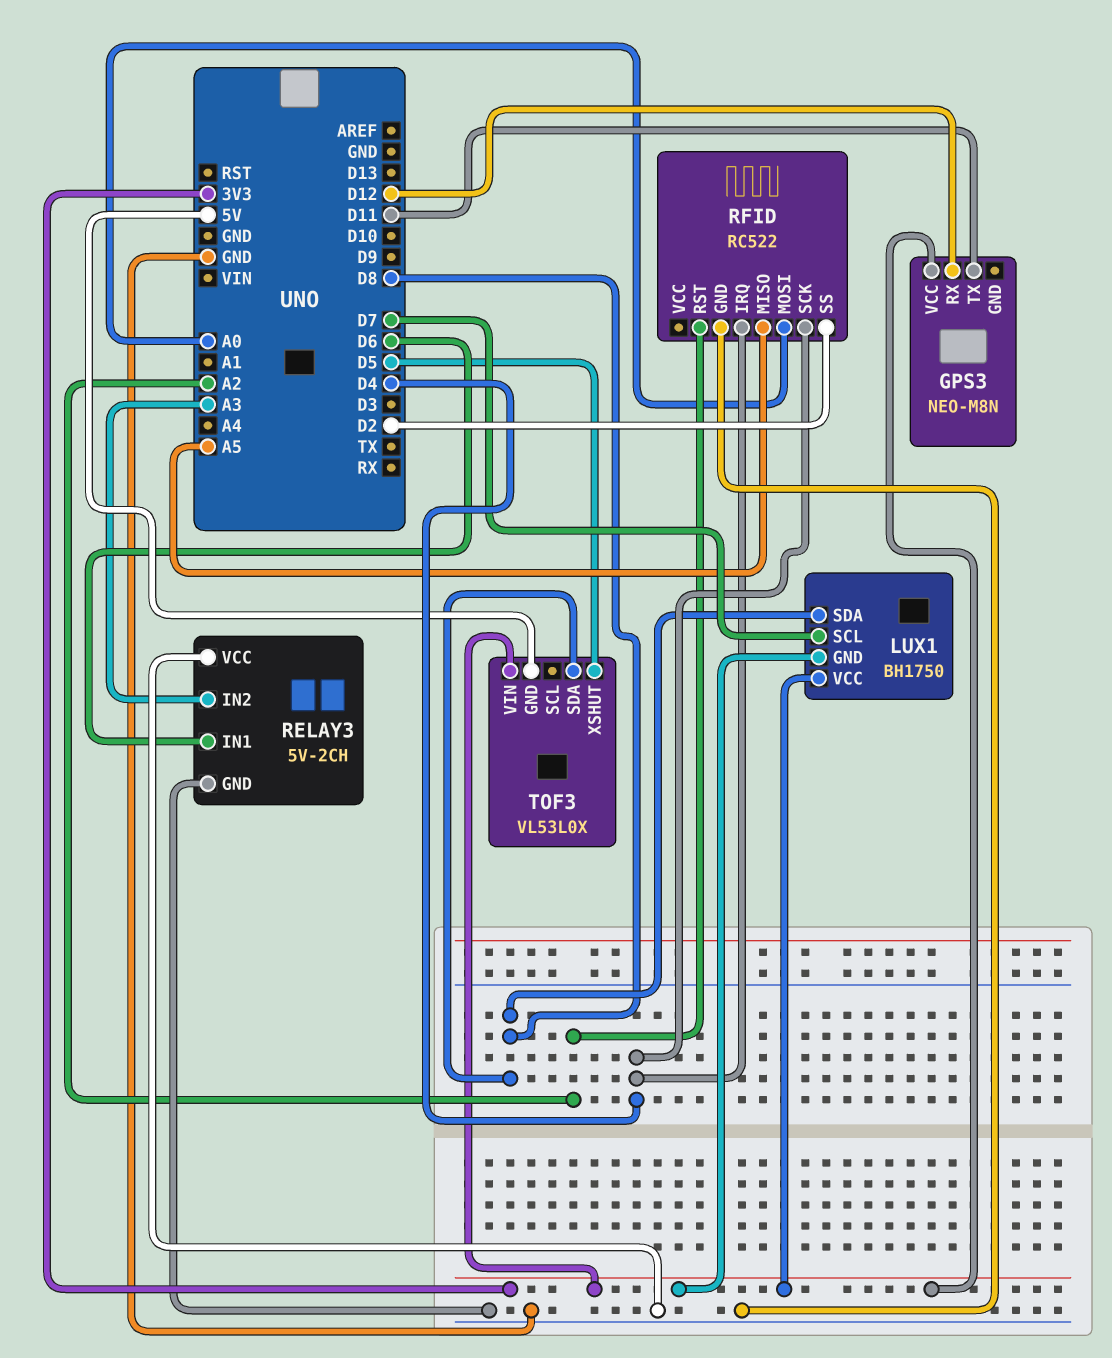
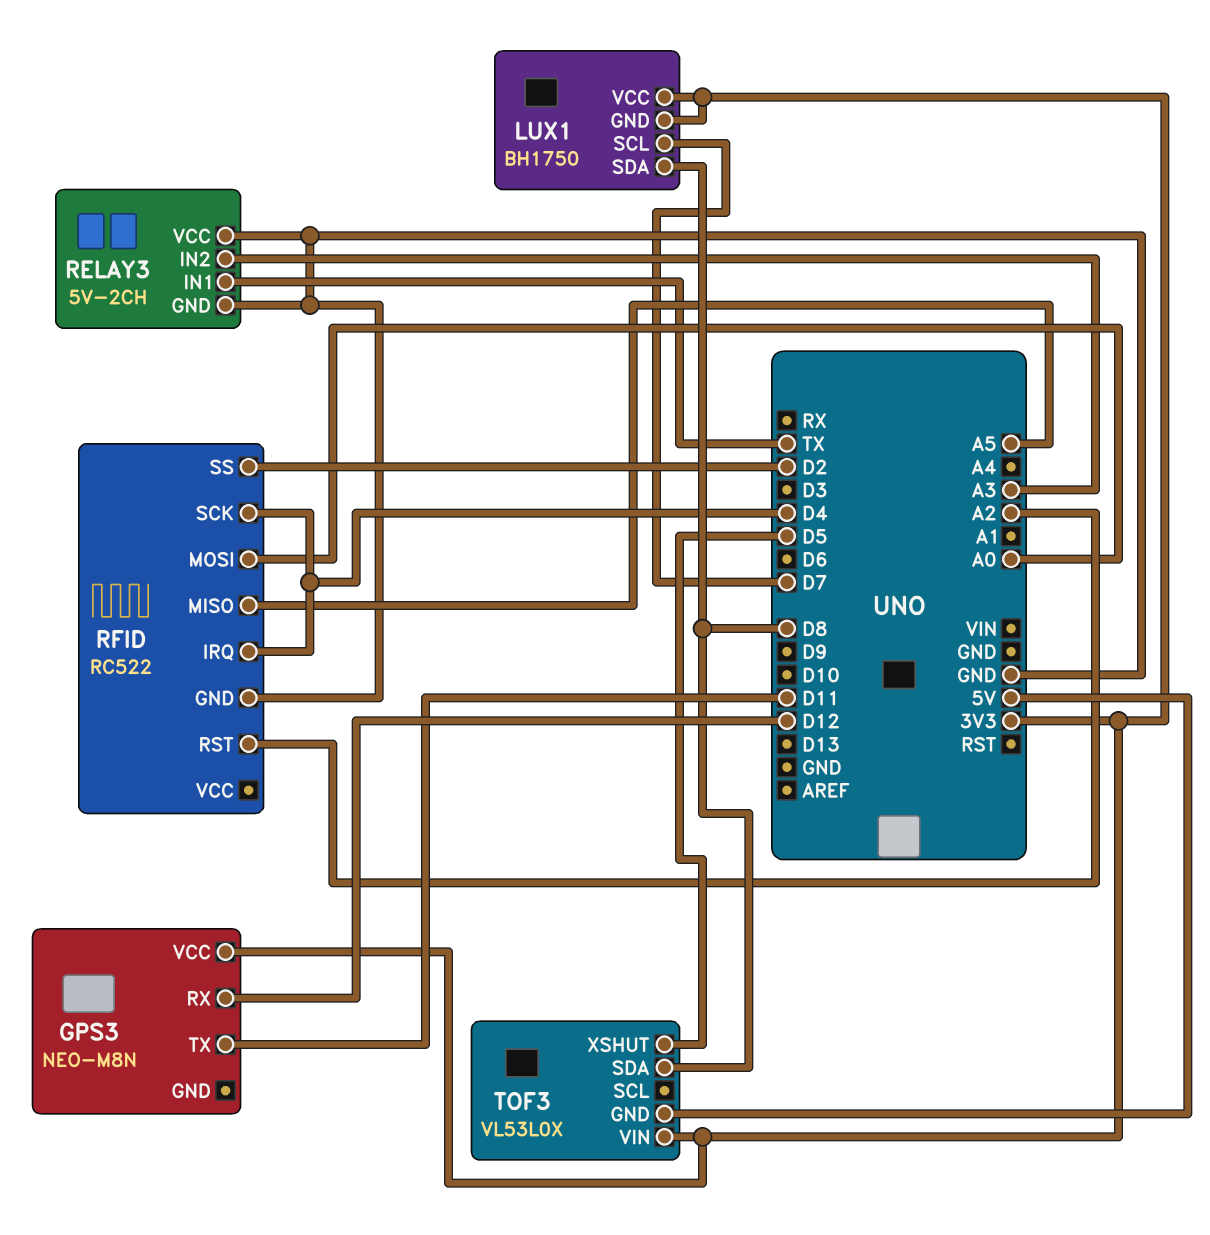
RELAY3 pin IN1: D6 -> TX

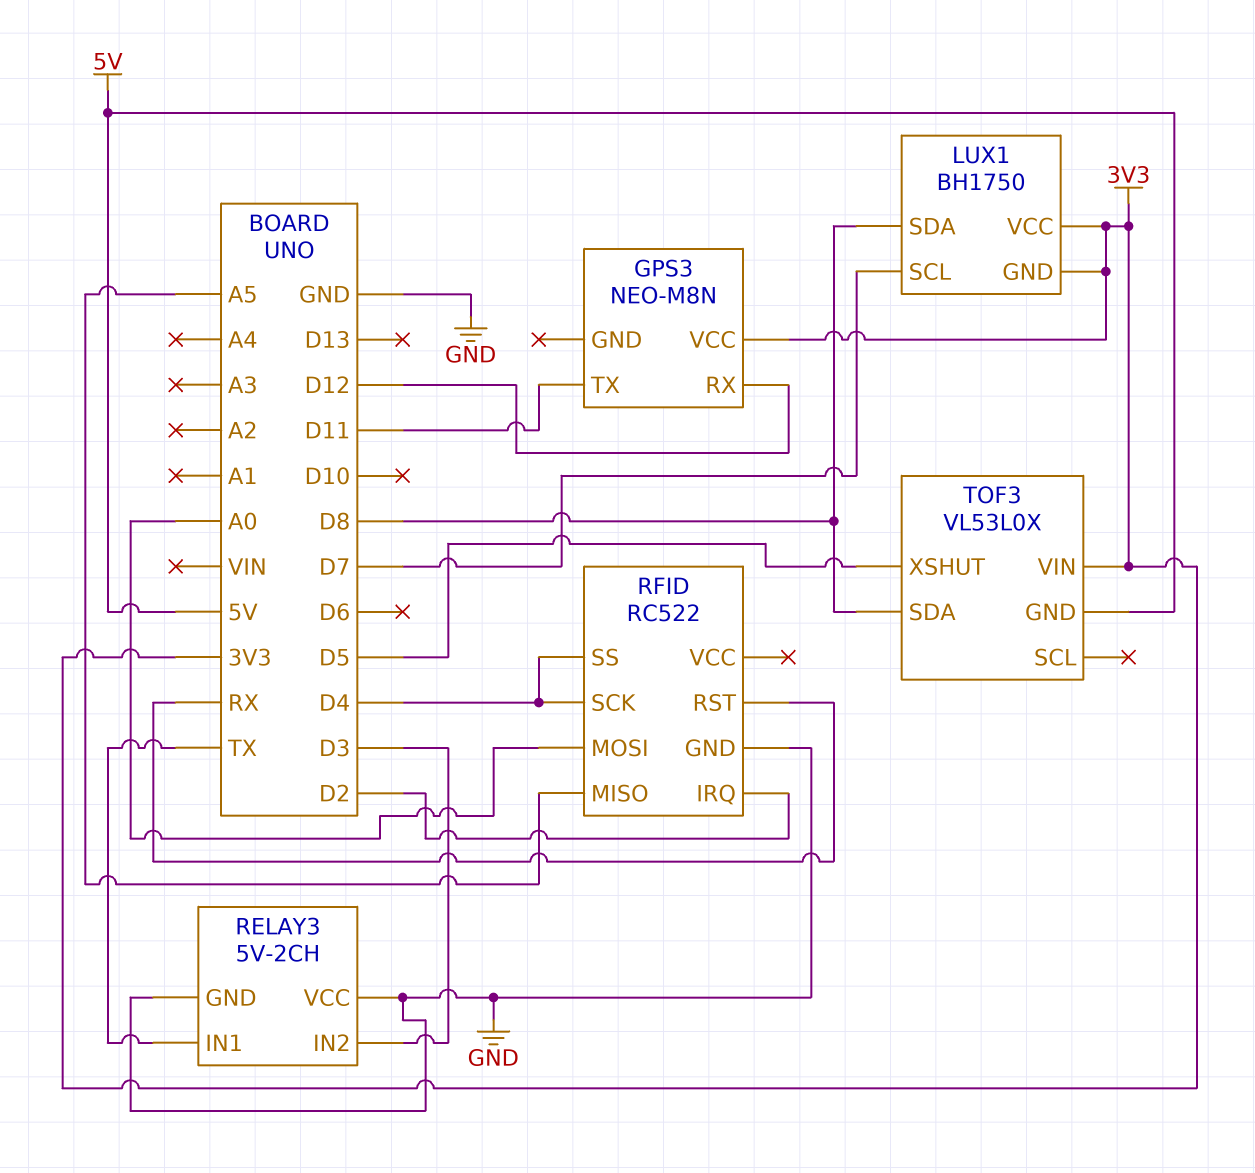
RELAY3 pin IN2: A3 -> D3
RFID pin IRQ: D4 -> D2
RFID pin RST: A2 -> RX
RFID pin SS: D2 -> D4

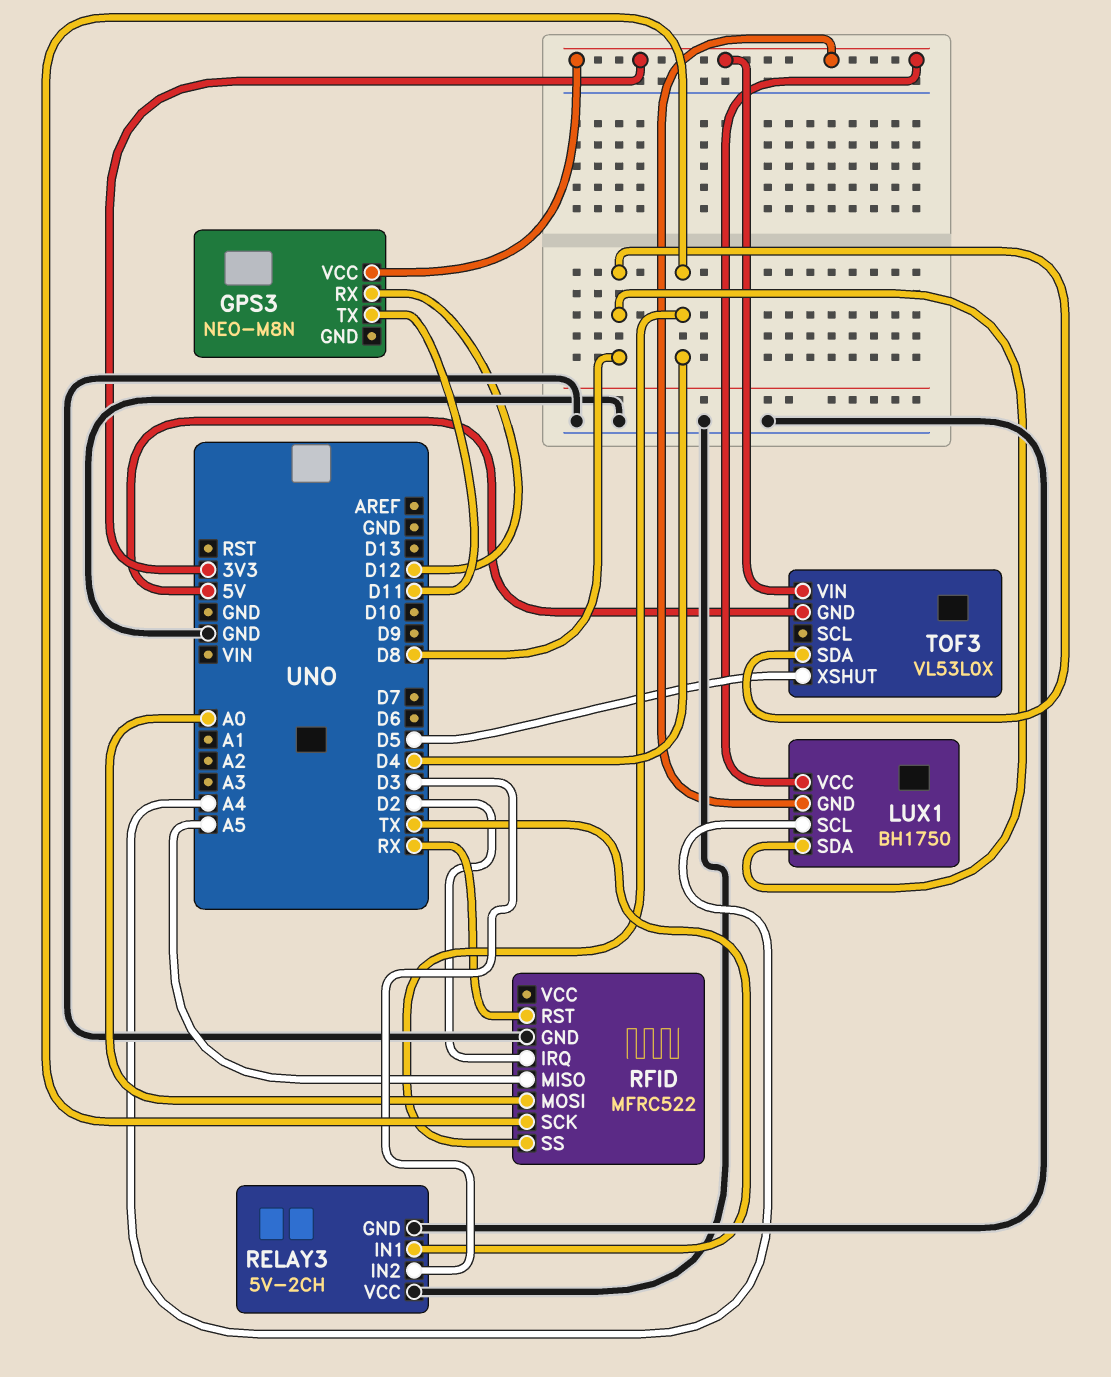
LUX1 pin SCL: D7 -> A4
RFID: RC522 -> MFRC522

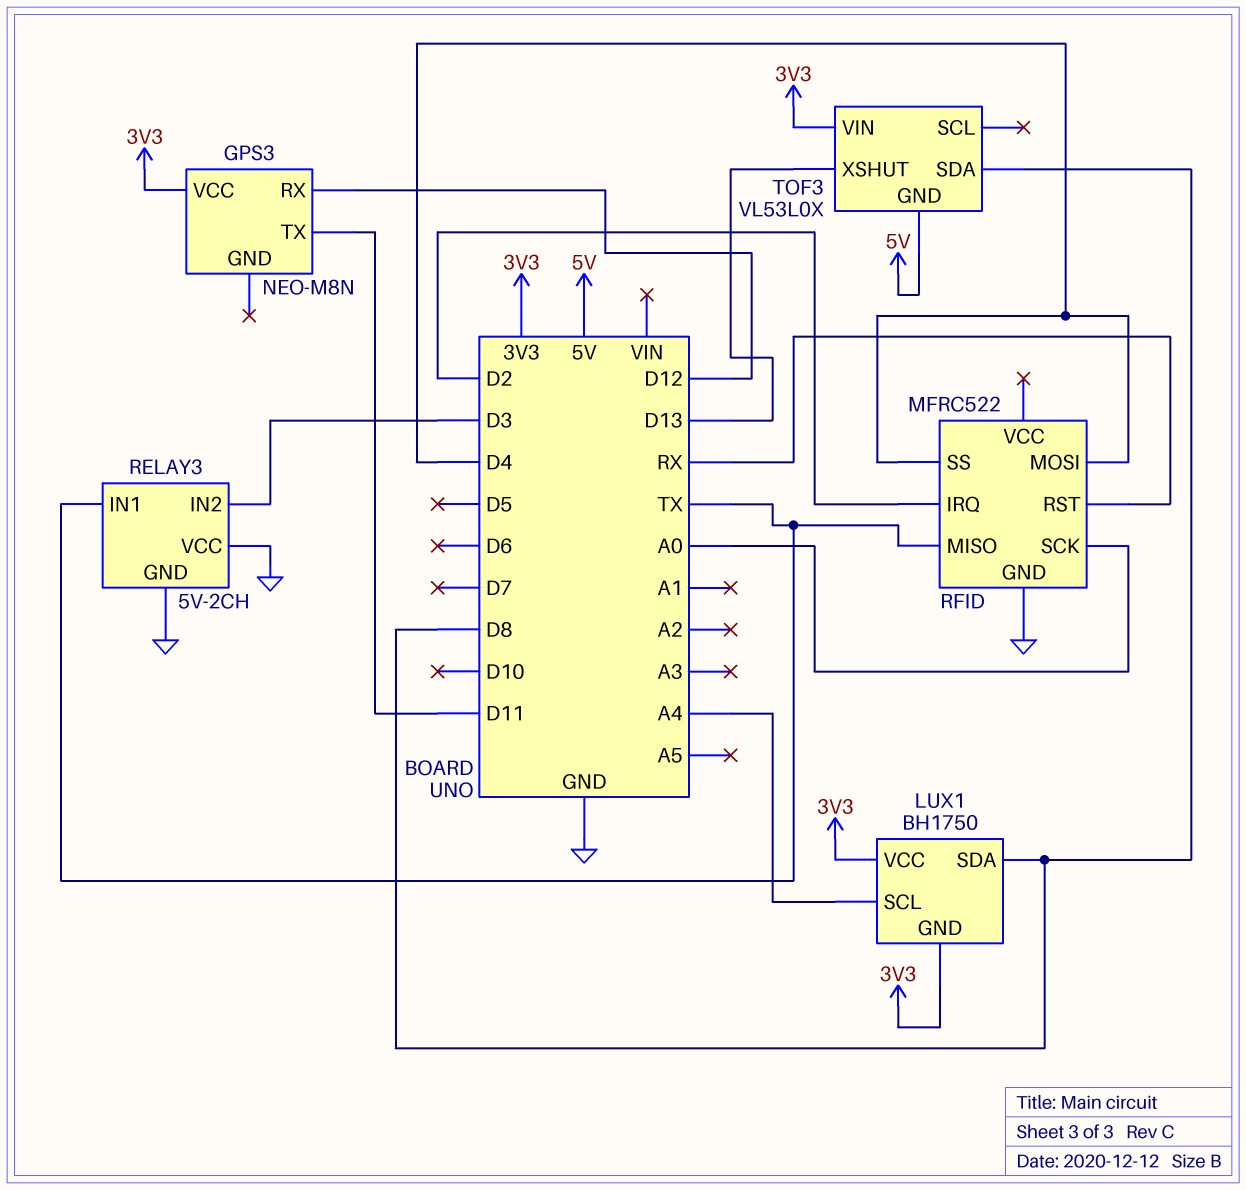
RFID pin MISO: A5 -> TX
RFID pin MOSI: A0 -> D4
RFID pin SCK: D4 -> A0
TOF3 pin XSHUT: D5 -> D13

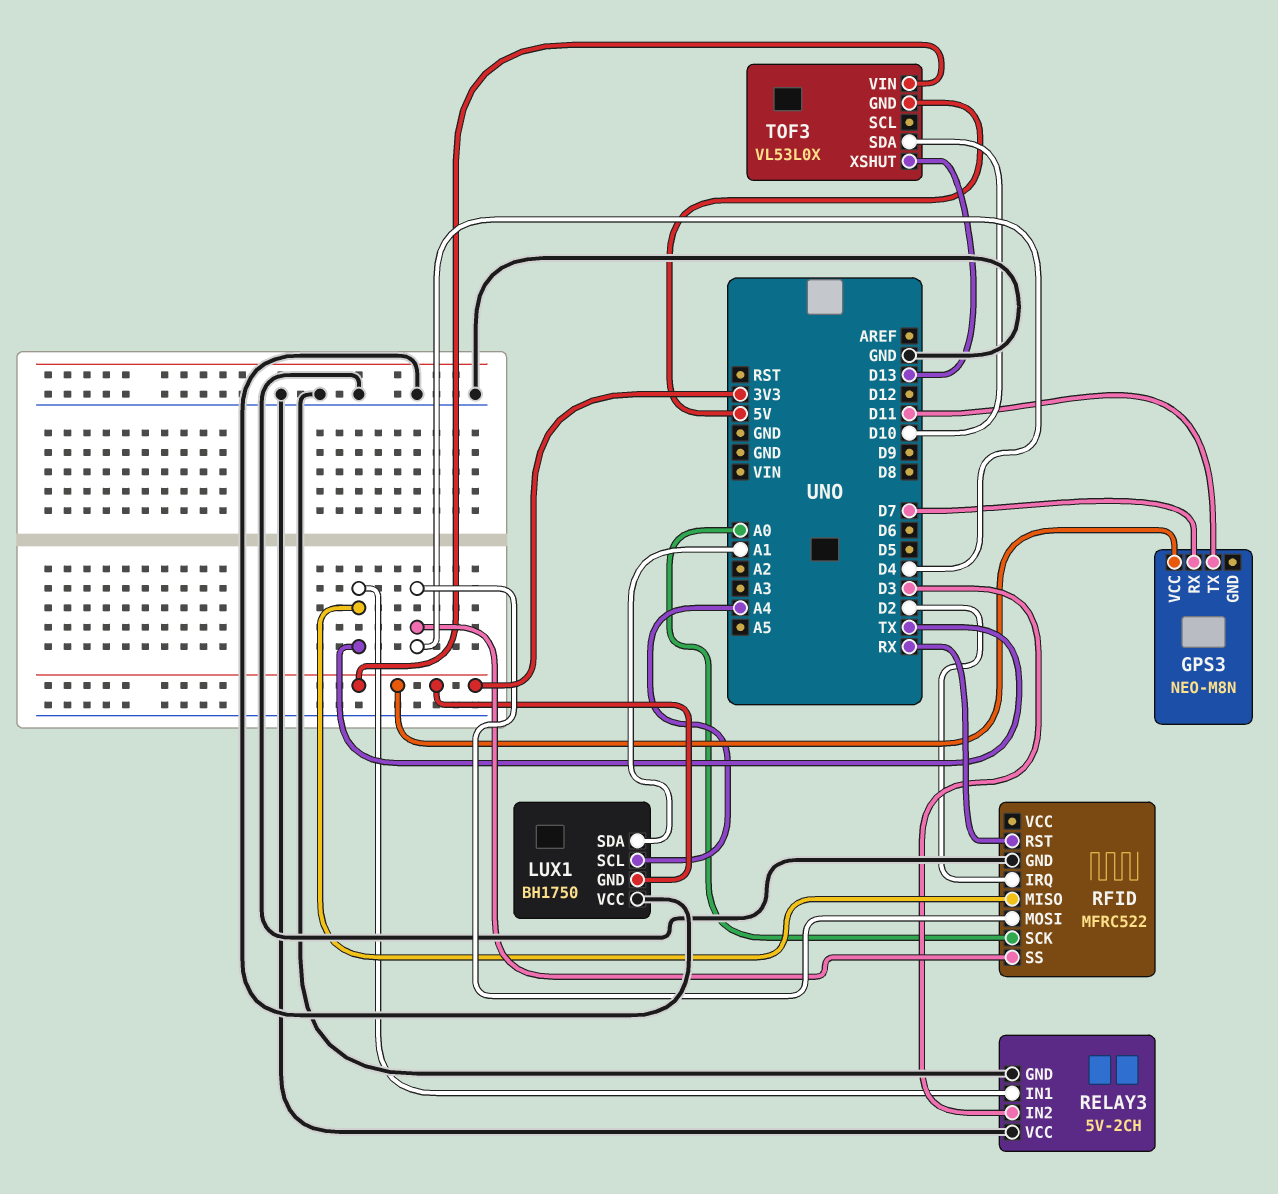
GPS3 pin RX: D12 -> D7
LUX1 pin SDA: D8 -> A1
LUX1 pin VCC: 3V3 -> GND
TOF3 pin SDA: D8 -> D10

